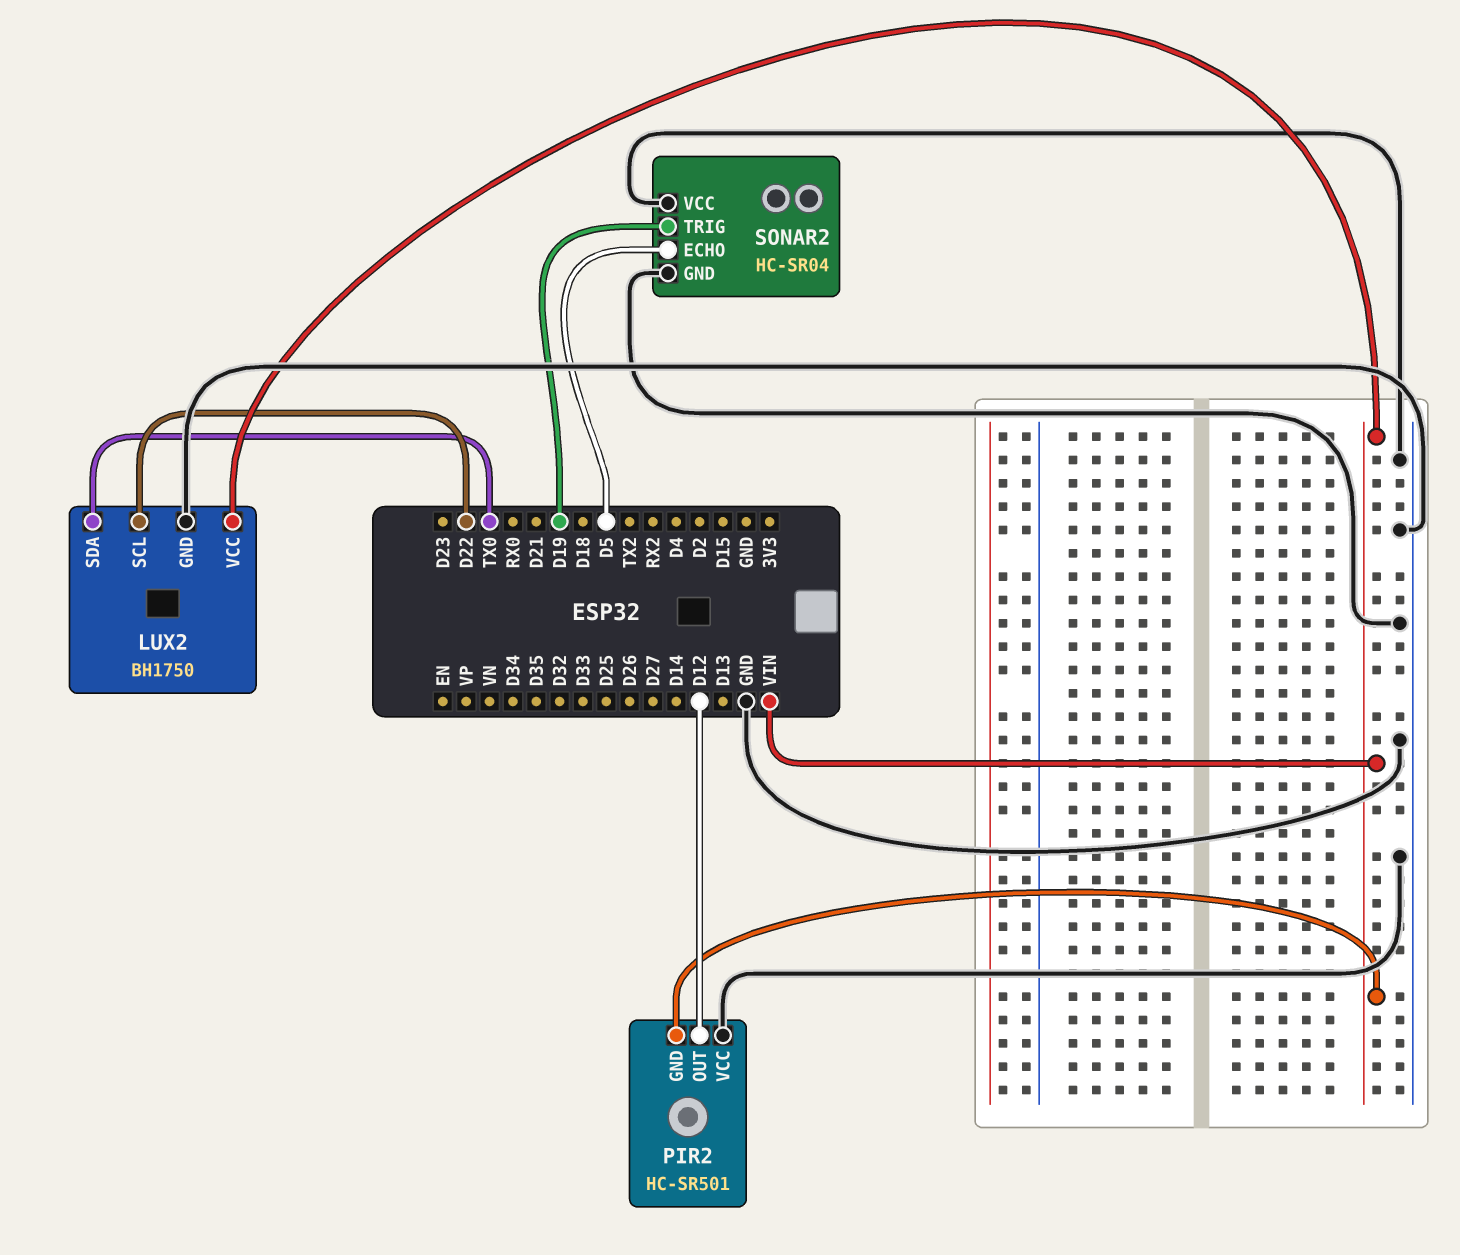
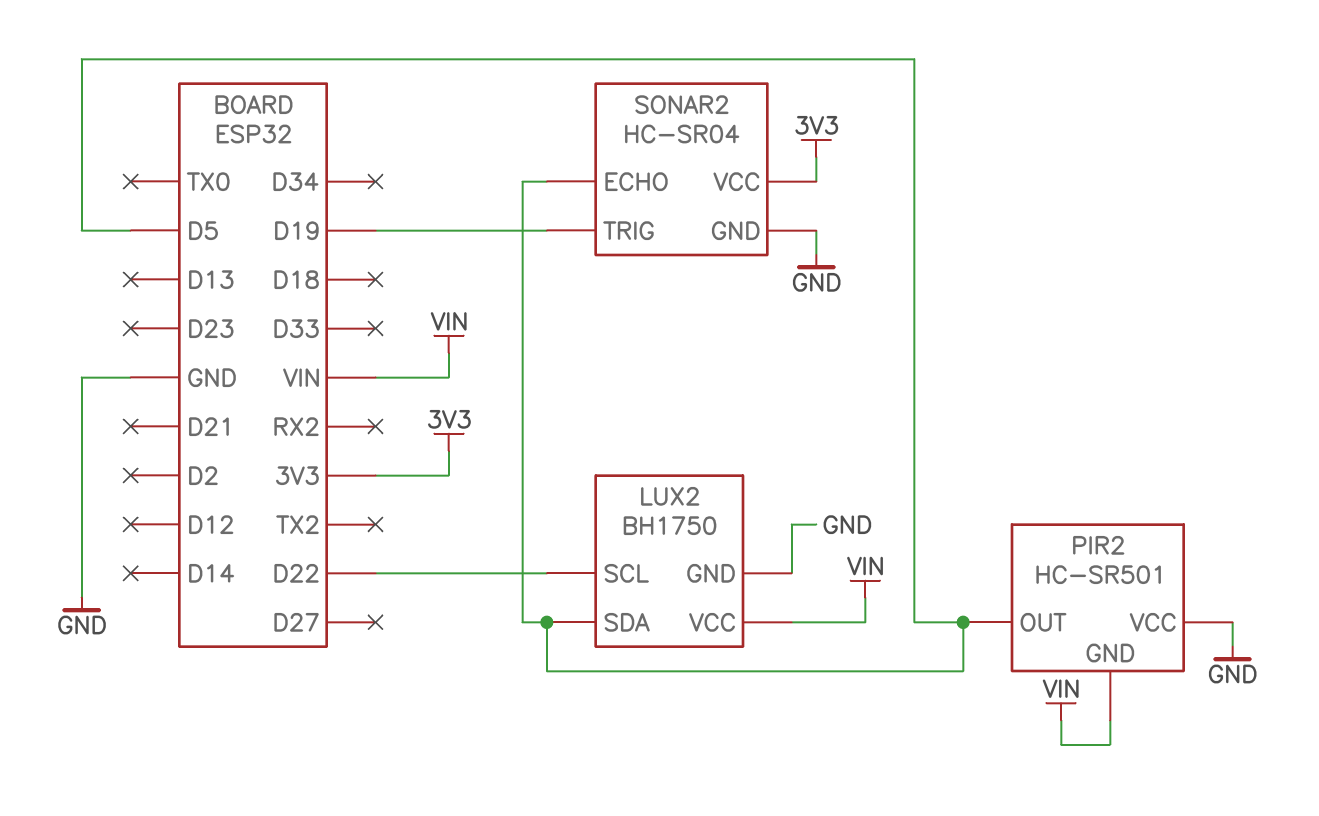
LUX2 pin SDA: TX0 -> D5
PIR2 pin OUT: D12 -> D5
SONAR2 pin VCC: GND -> 3V3

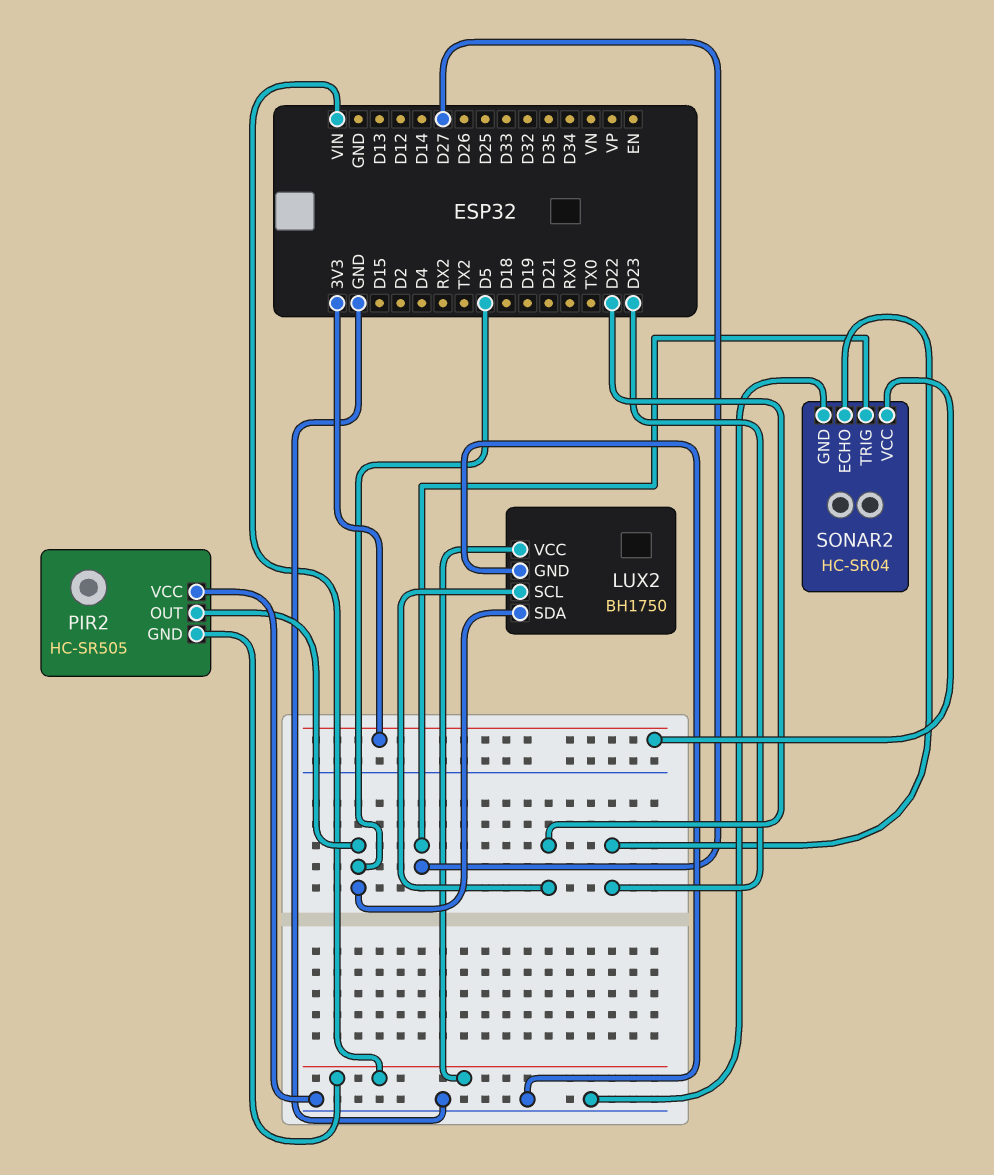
PIR2: HC-SR501 -> HC-SR505
SONAR2 pin ECHO: D5 -> D23
SONAR2 pin TRIG: D19 -> D27

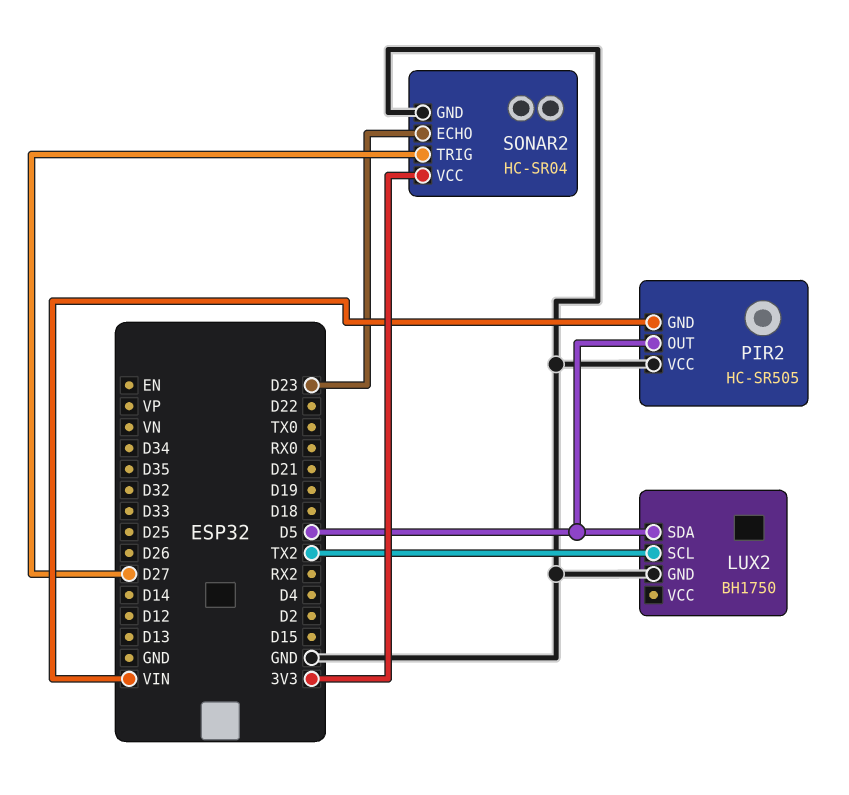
LUX2 pin SCL: D22 -> TX2
LUX2 pin VCC: VIN -> none

